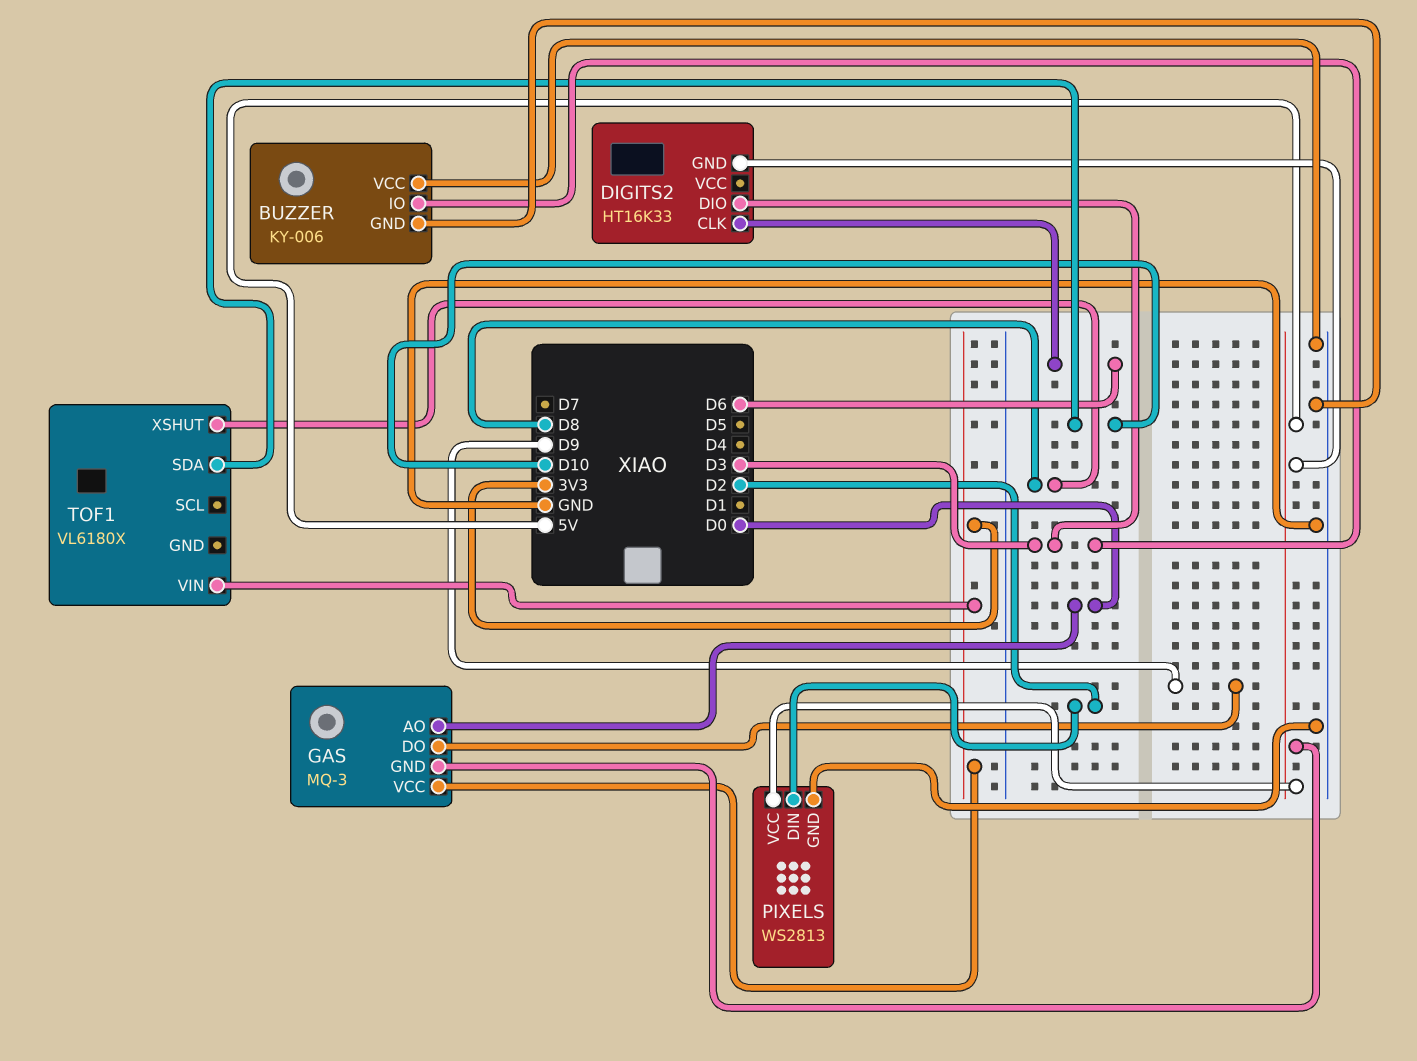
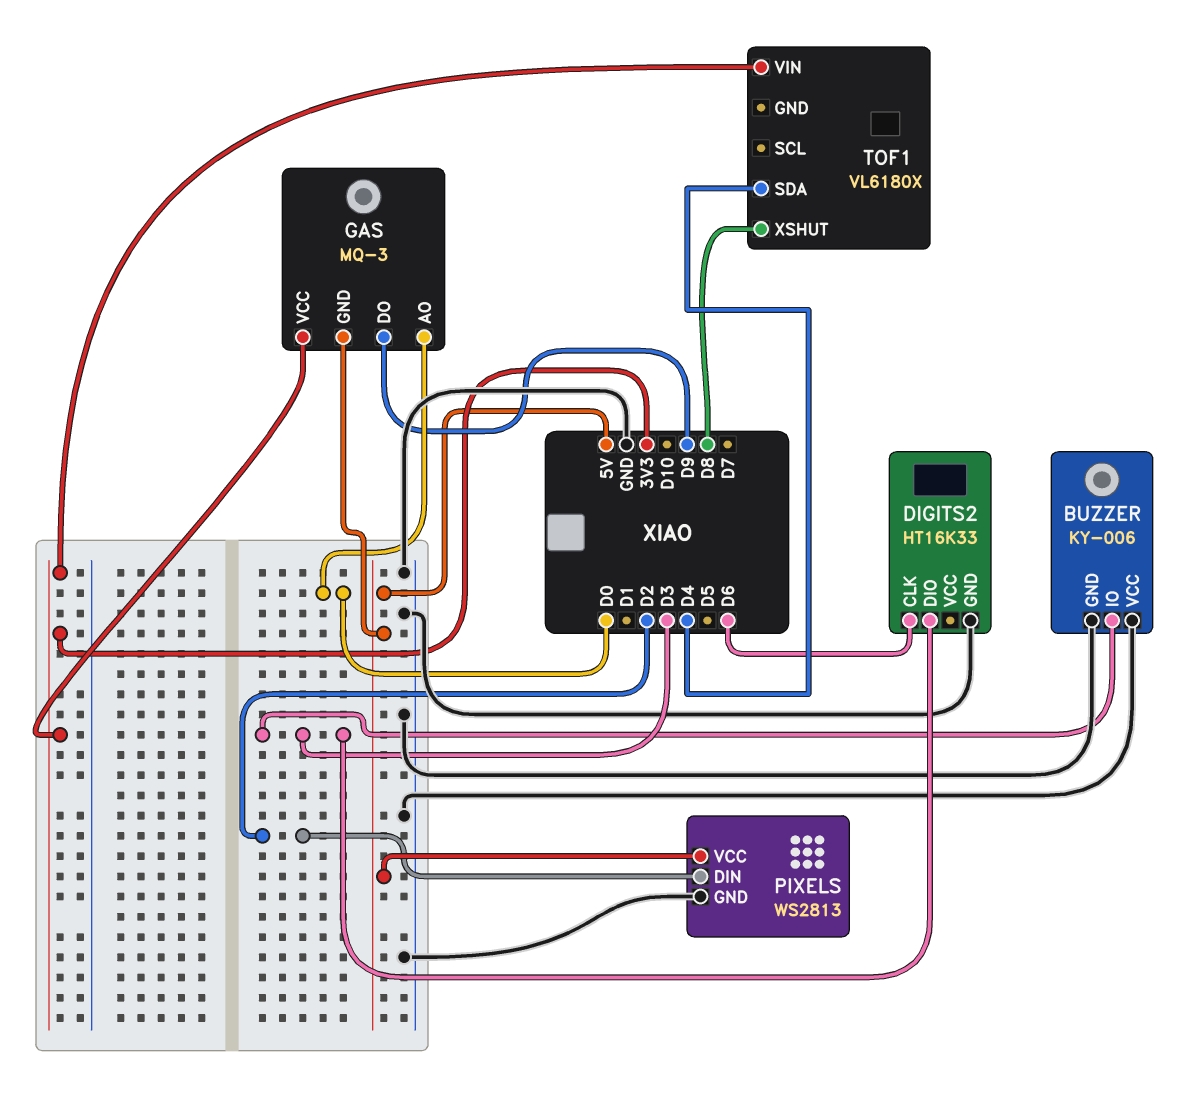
DIGITS2 pin GND: 5V -> GND
TOF1 pin SDA: D10 -> D4

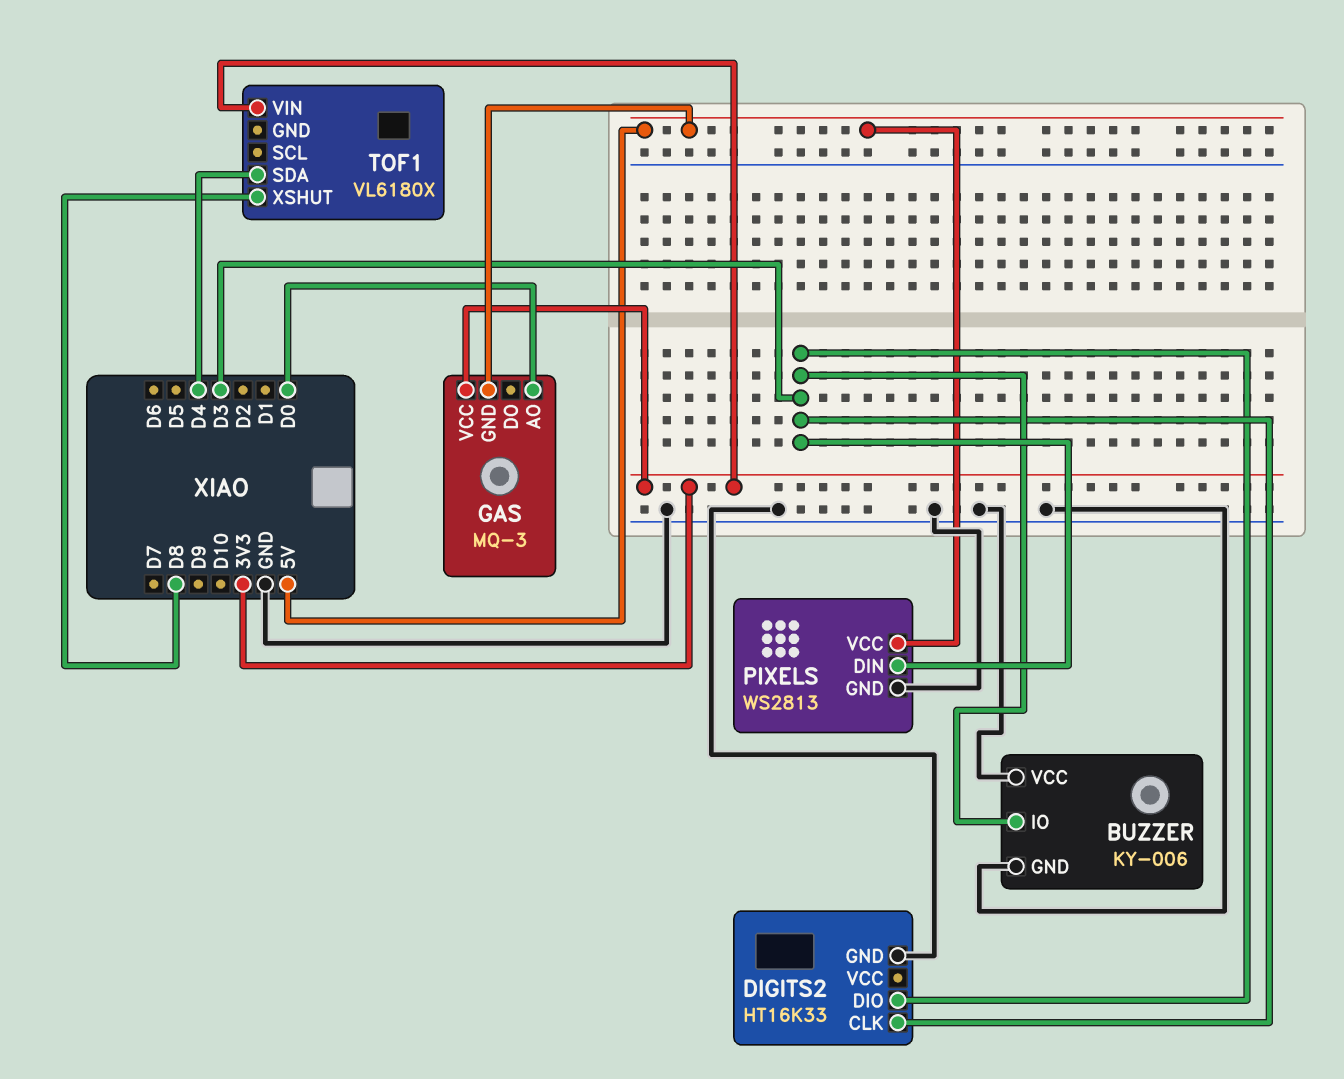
DIGITS2 pin CLK: D6 -> D3
GAS pin DO: D9 -> none
PIXELS pin DIN: D2 -> D3

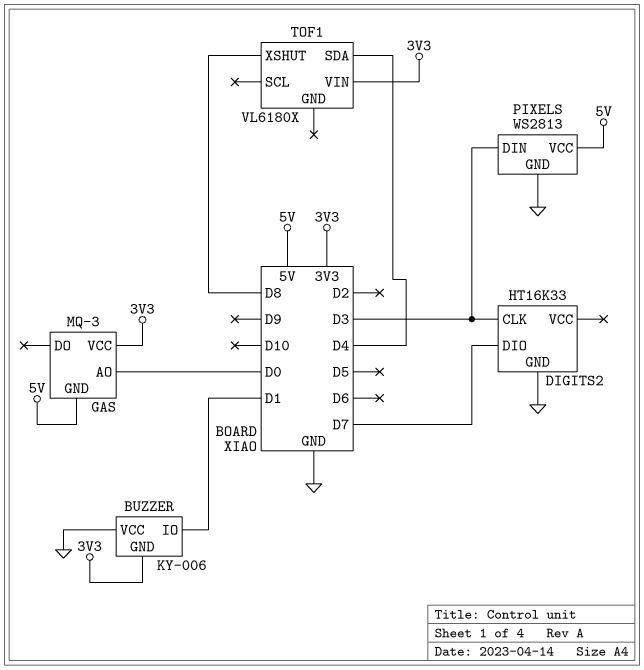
BUZZER pin GND: GND -> 3V3
BUZZER pin IO: D3 -> D1
DIGITS2 pin DIO: D3 -> D7

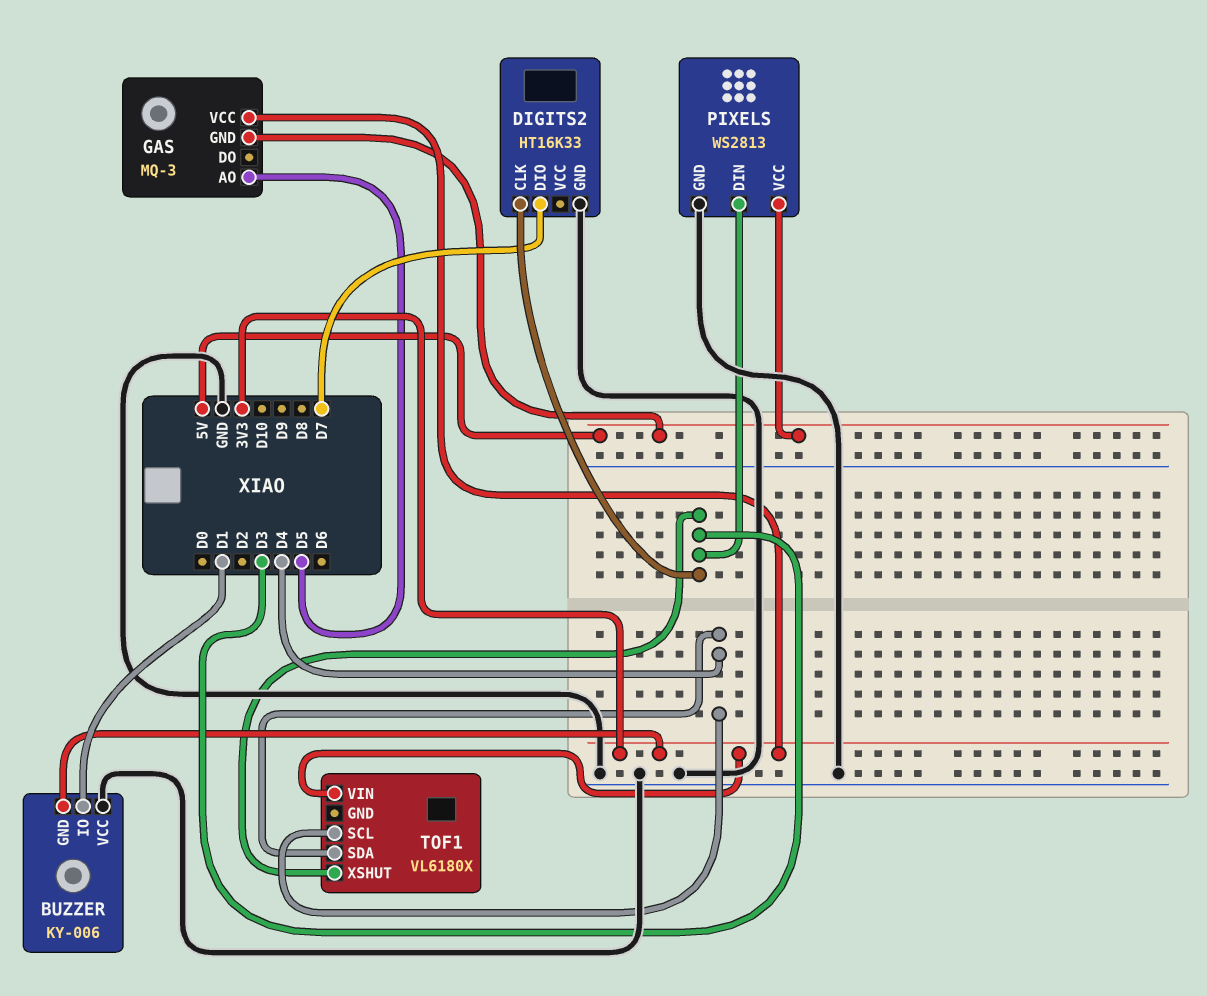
GAS pin AO: D0 -> D5
TOF1 pin SCL: none -> D4
TOF1 pin XSHUT: D8 -> D3

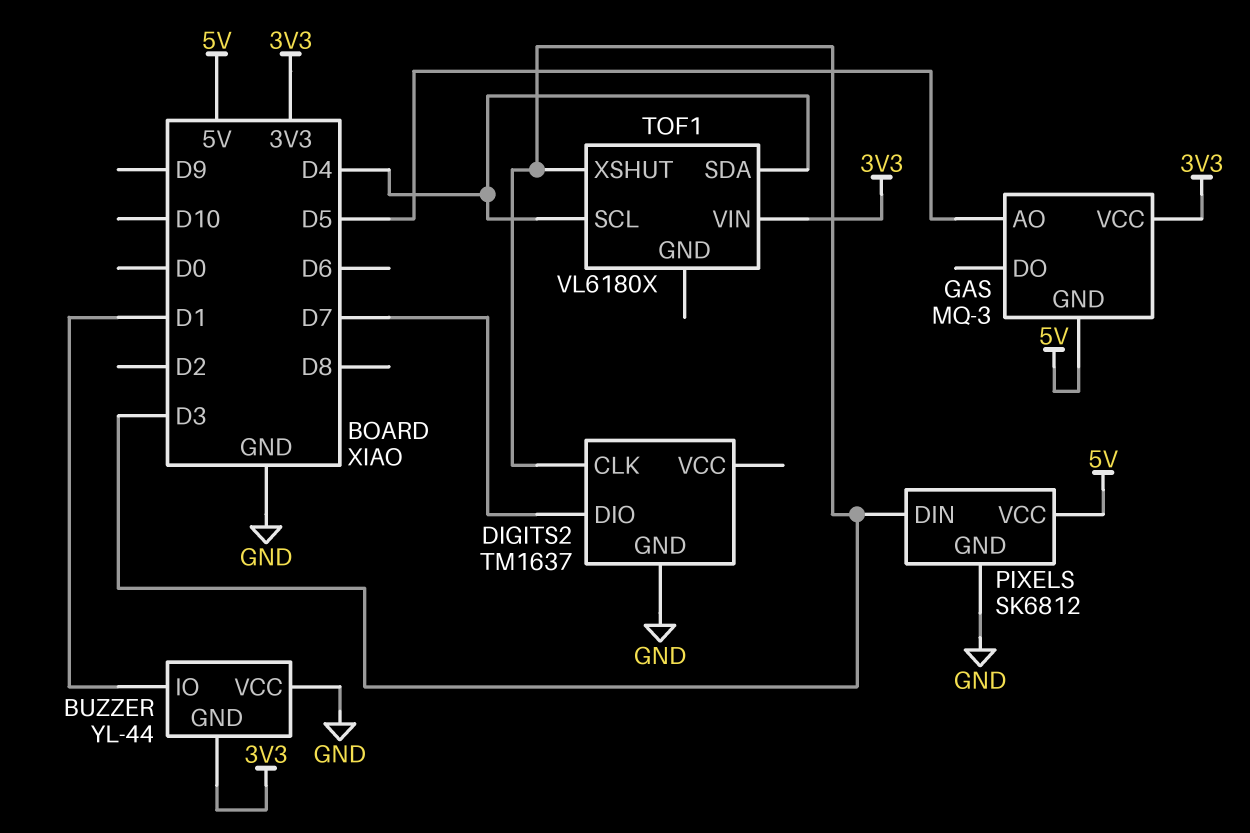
BUZZER: KY-006 -> YL-44
DIGITS2: HT16K33 -> TM1637
PIXELS: WS2813 -> SK6812

